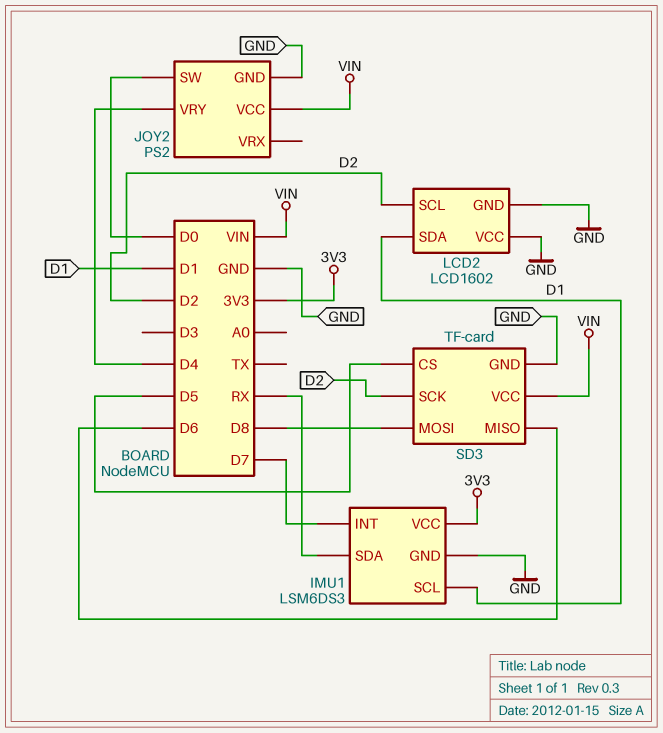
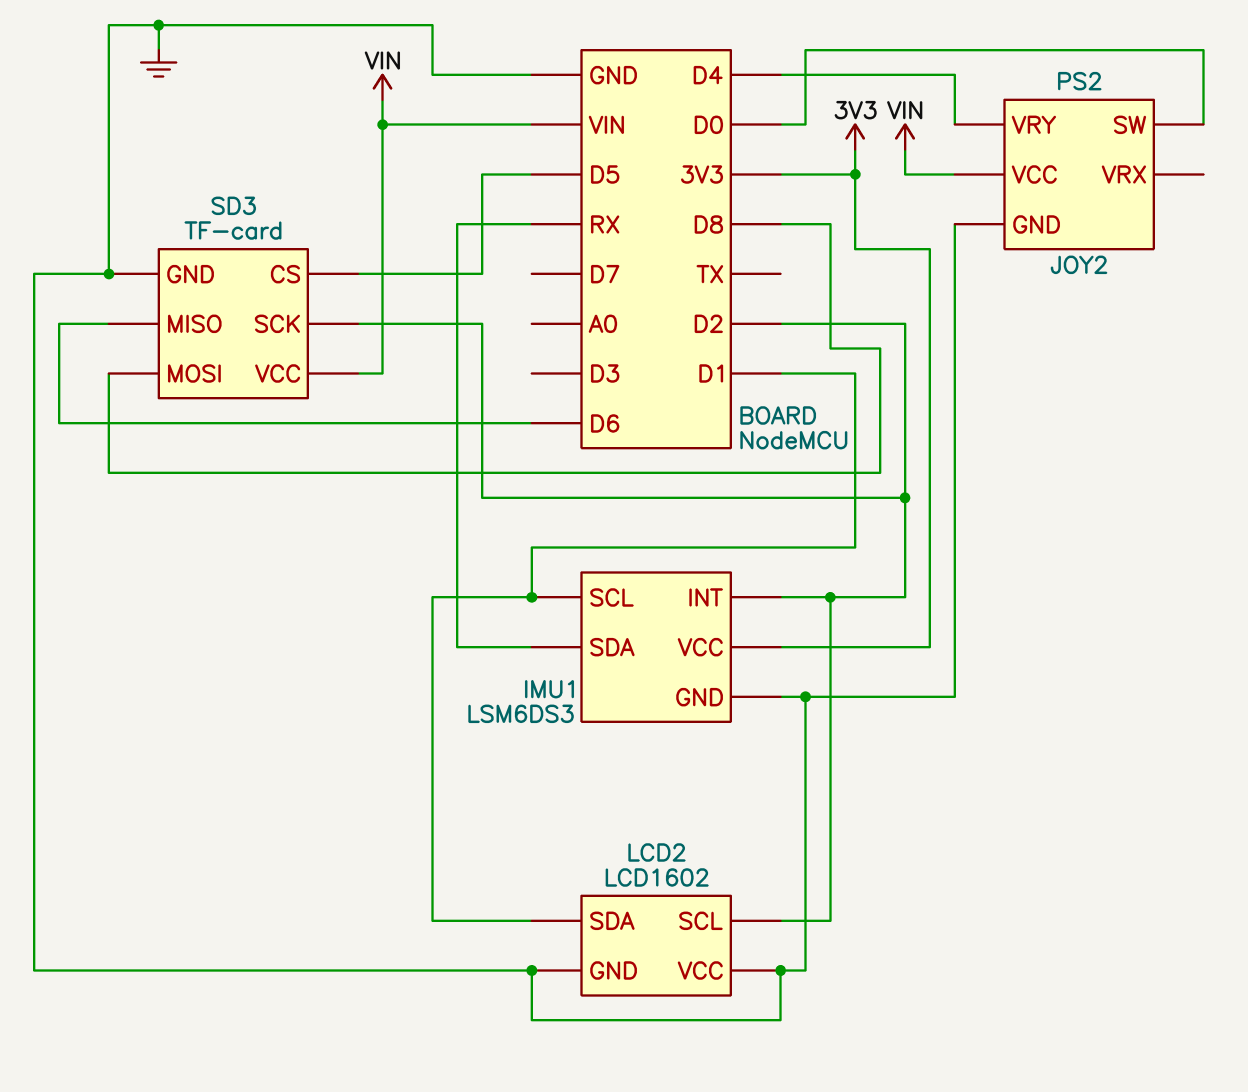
IMU1 pin INT: D7 -> D2

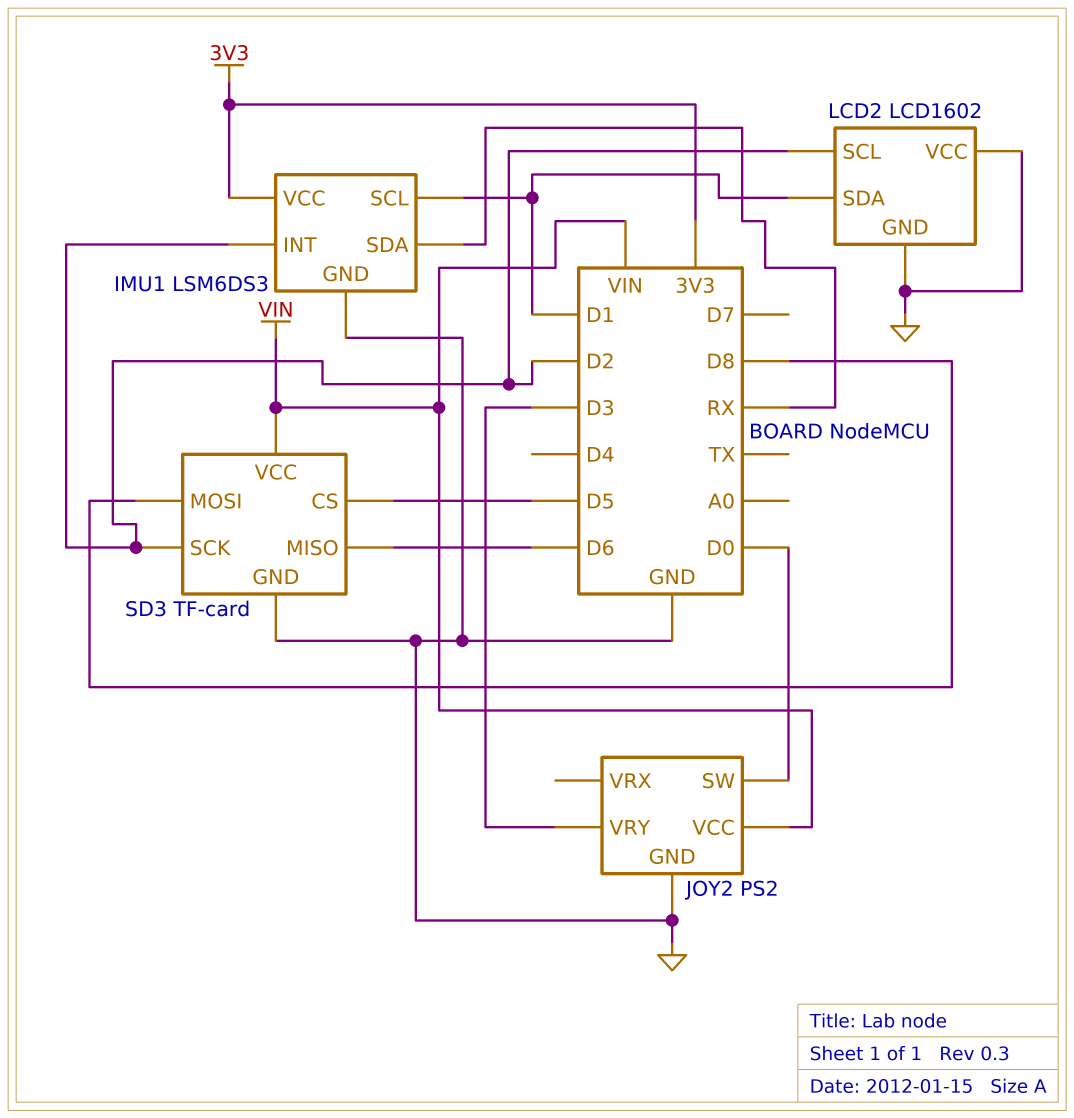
JOY2 pin VRY: D4 -> D3

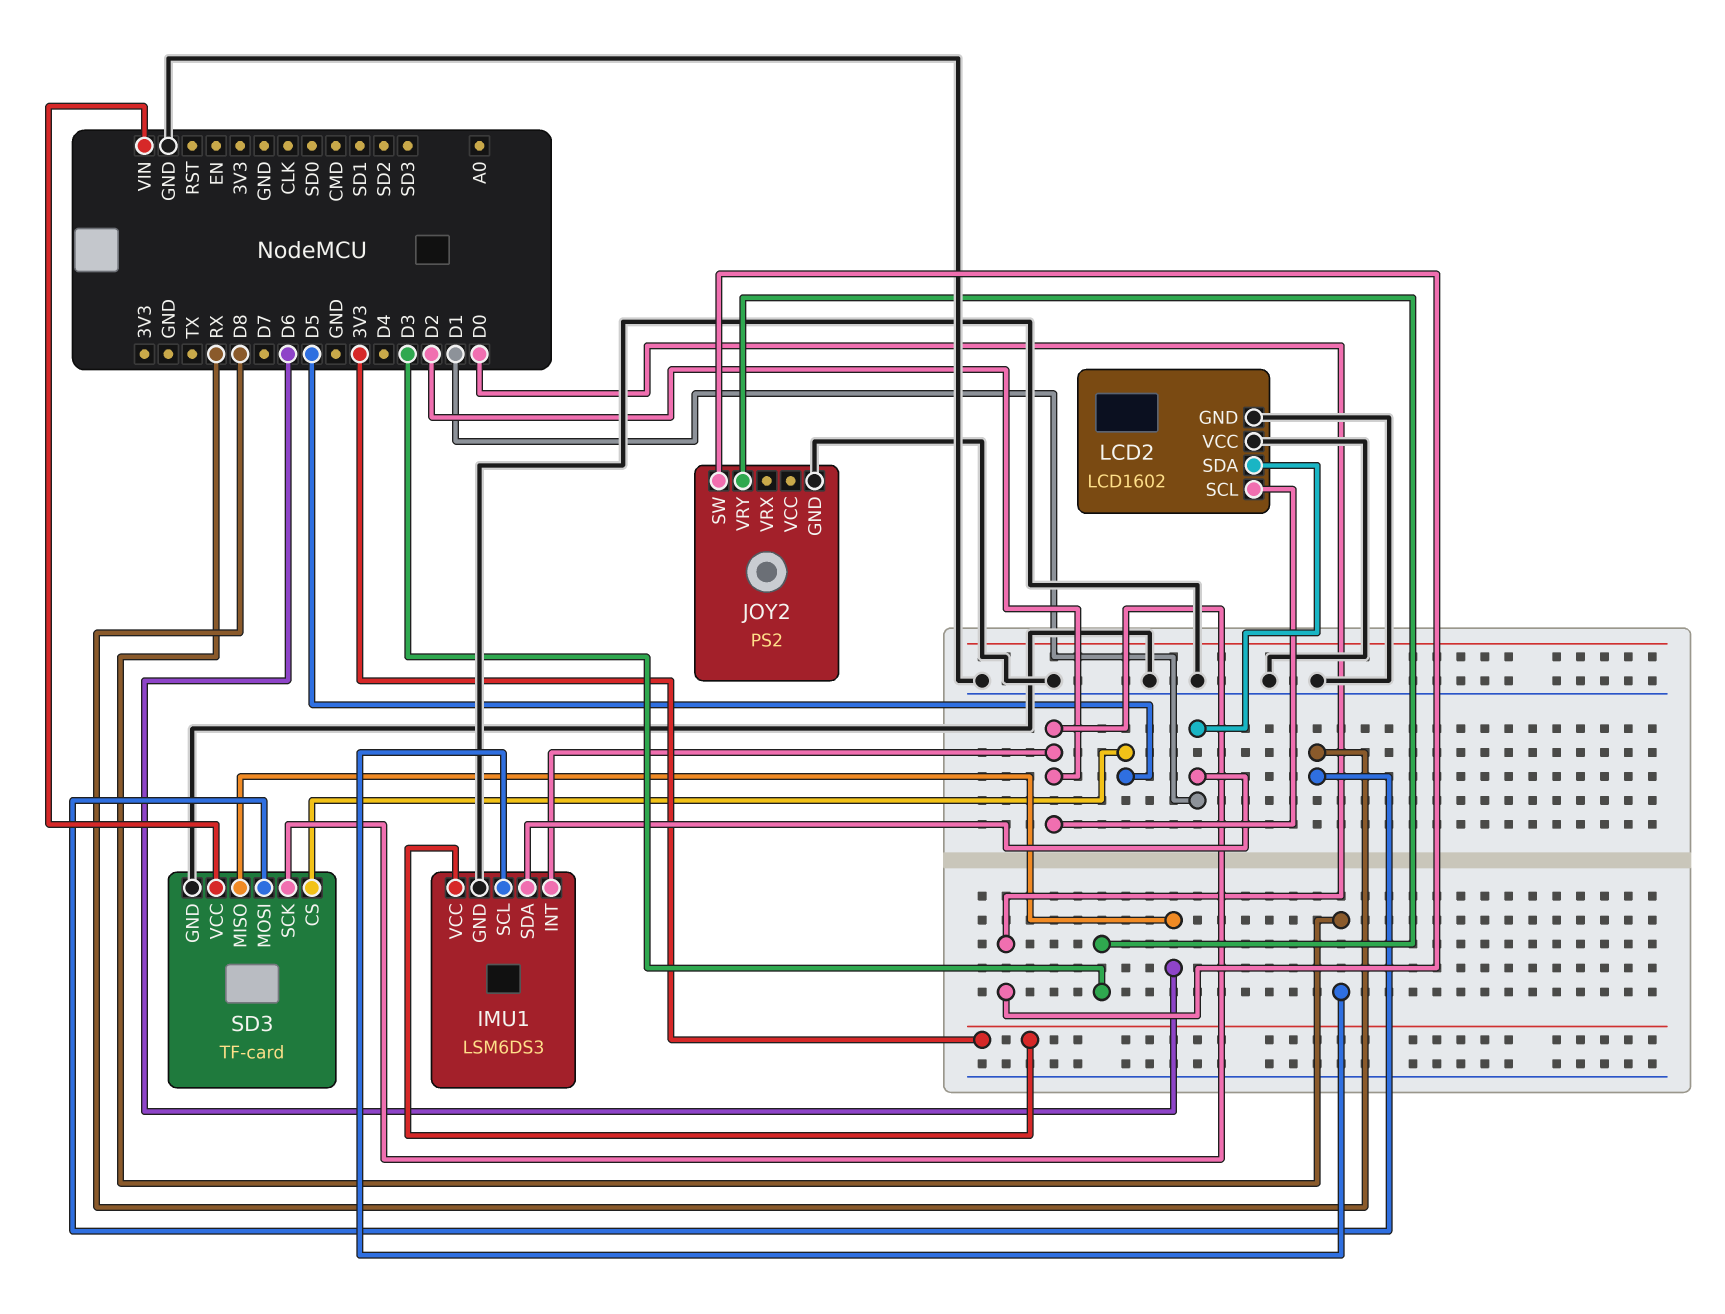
IMU1 pin SCL: D1 -> RX
IMU1 pin SDA: RX -> D1
JOY2 pin VCC: VIN -> none

